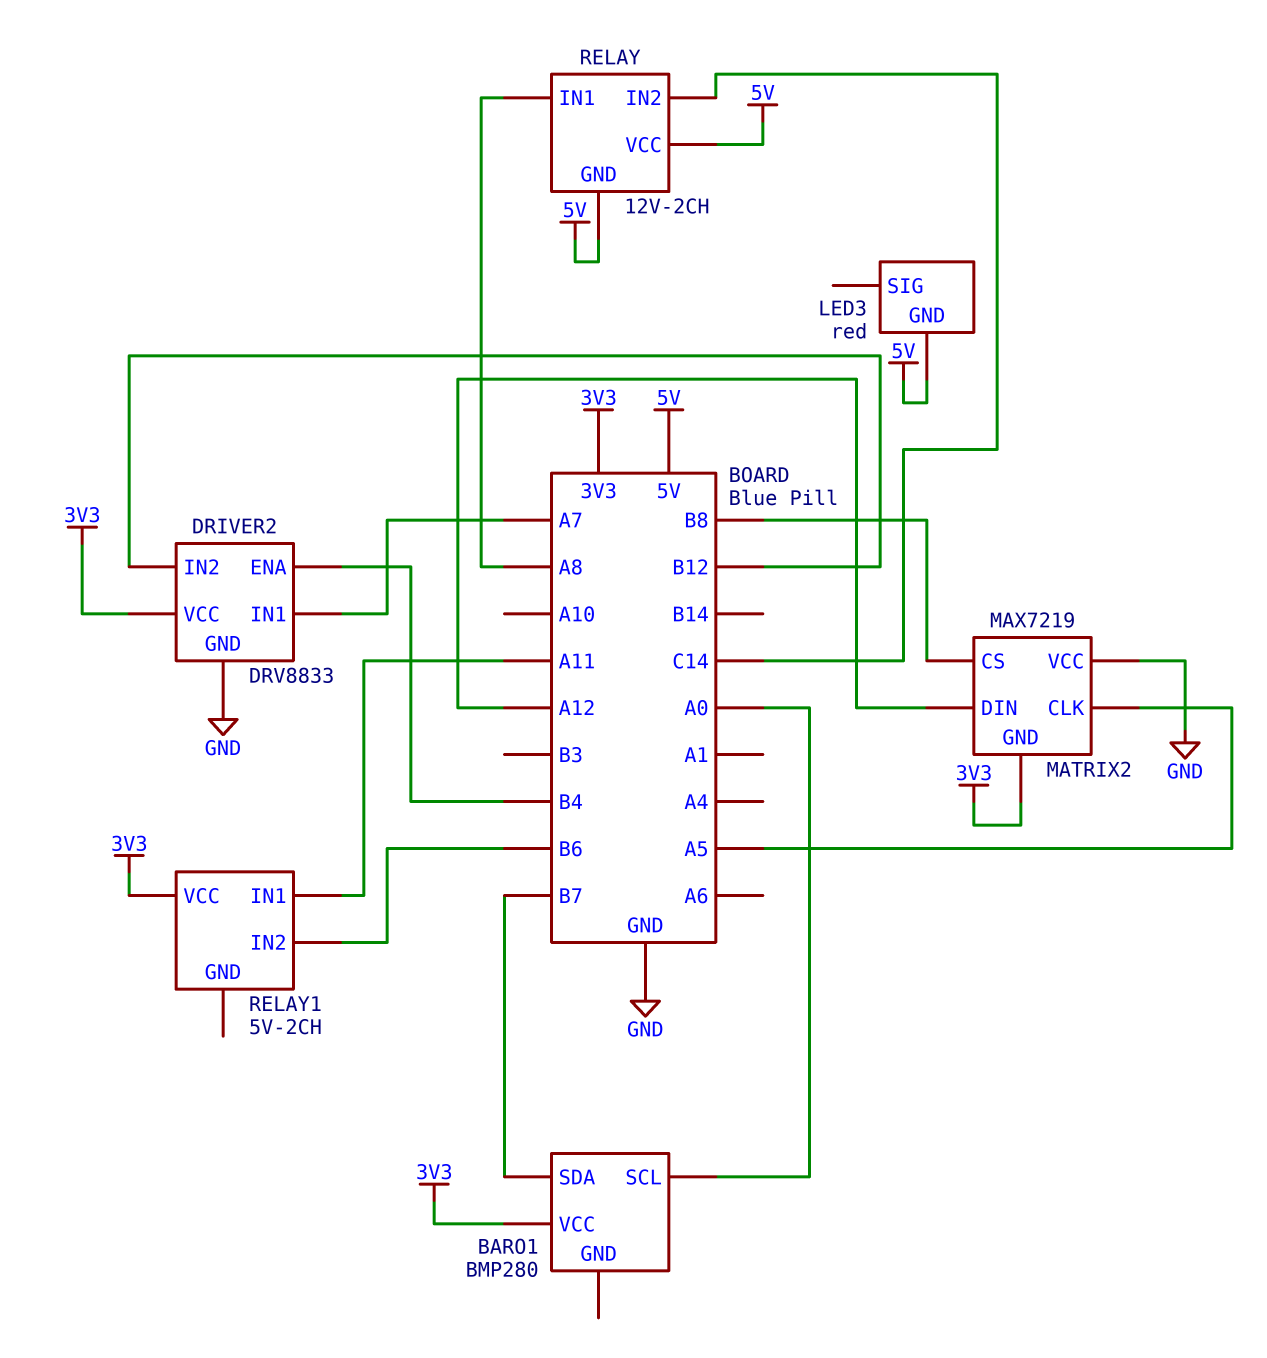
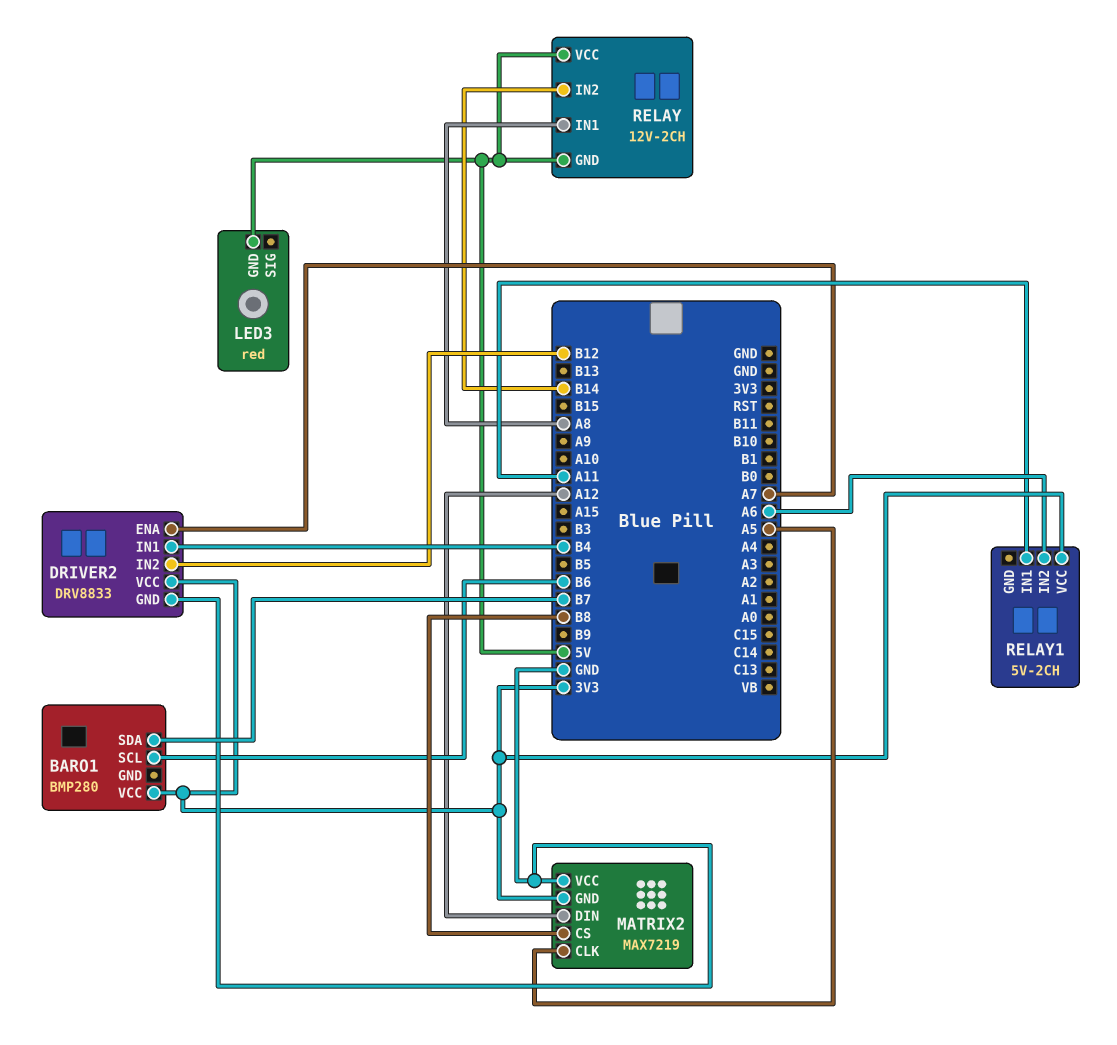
BARO1 pin SCL: A0 -> B6
DRIVER2 pin ENA: B4 -> A7
DRIVER2 pin IN1: A7 -> B4
RELAY pin IN2: C14 -> B14
RELAY1 pin IN2: B6 -> A6

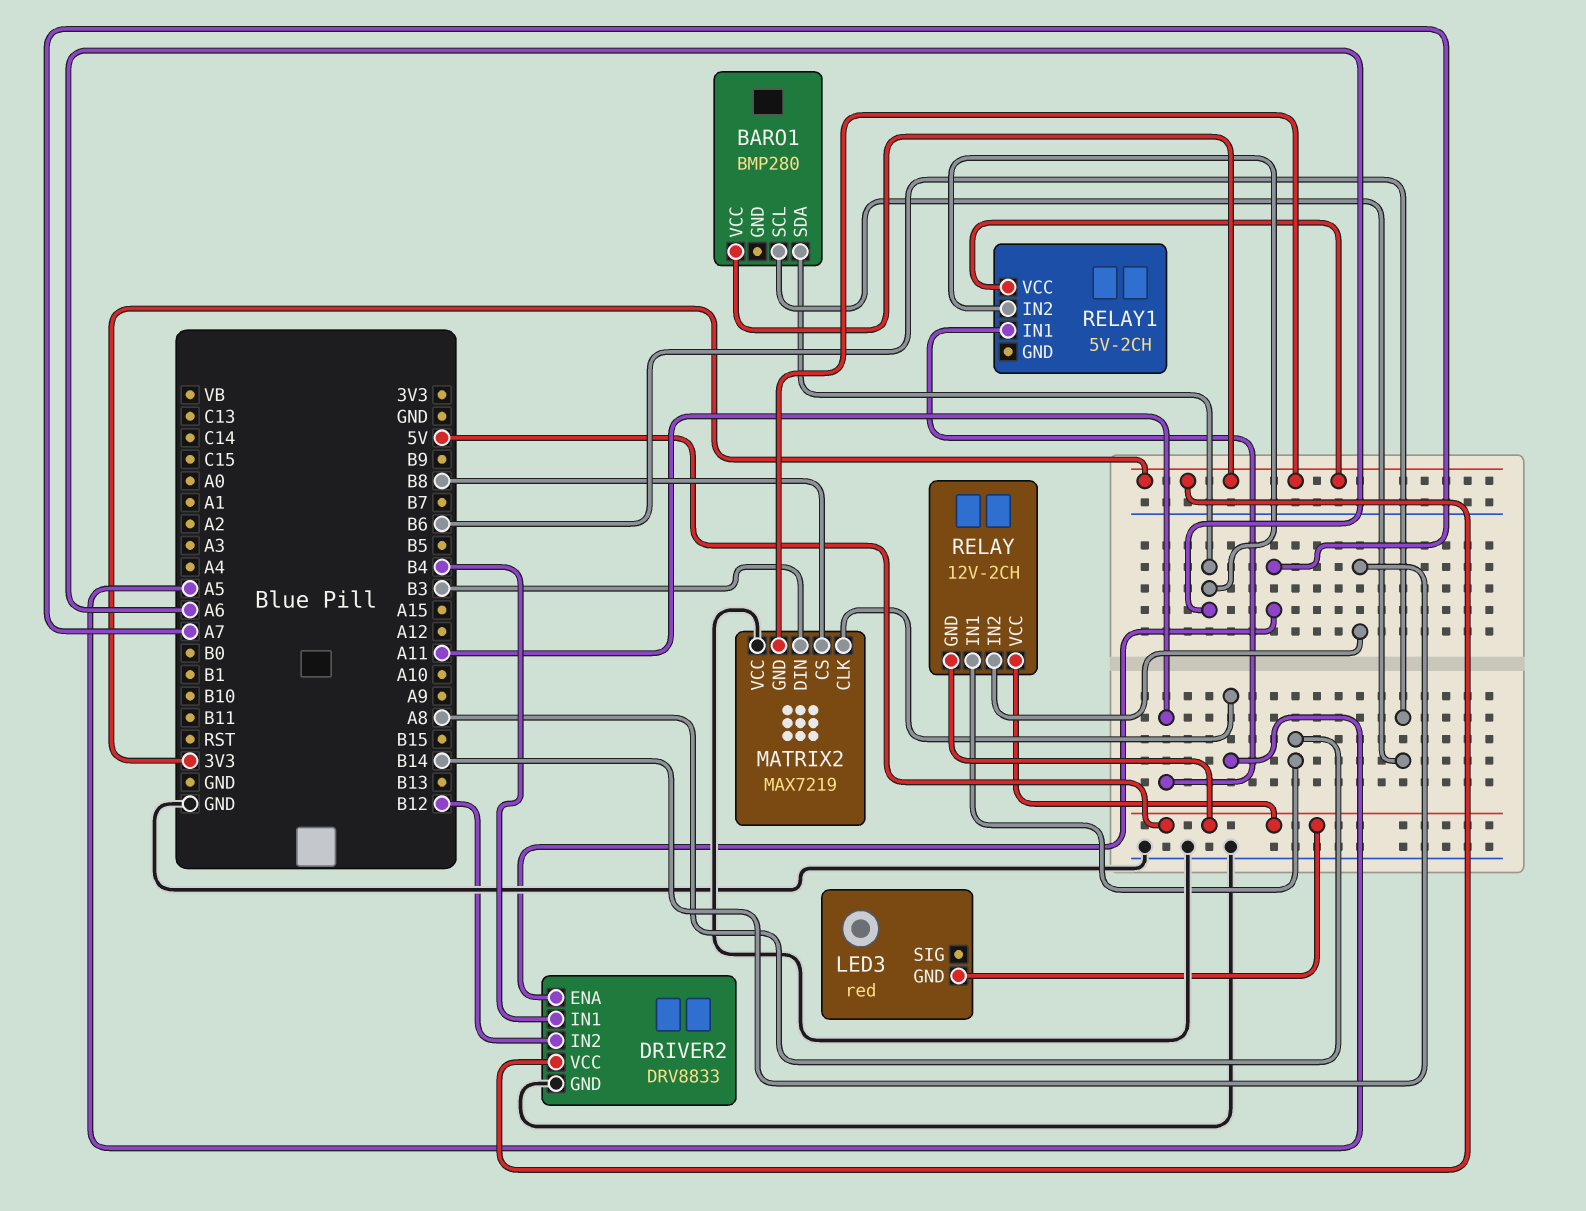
BARO1 pin SDA: B7 -> A6
MATRIX2 pin DIN: A12 -> B3

